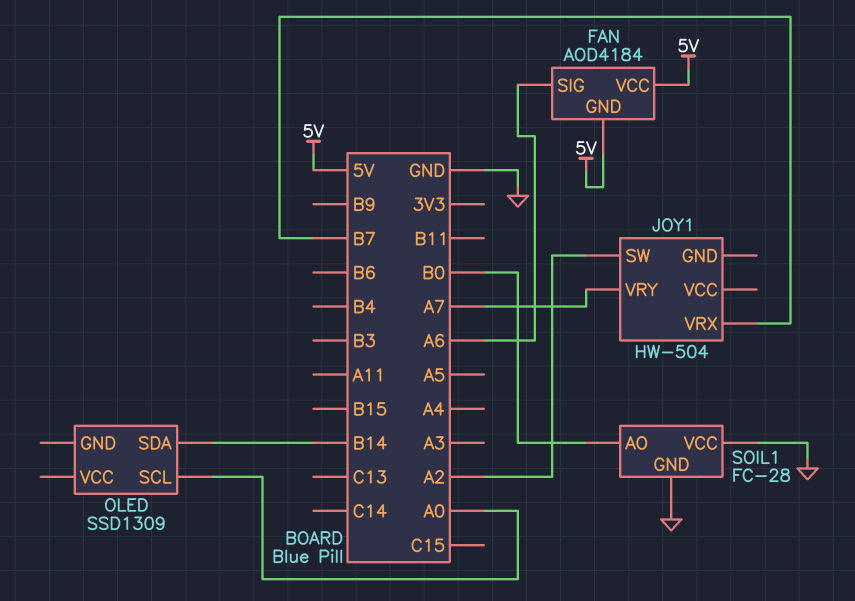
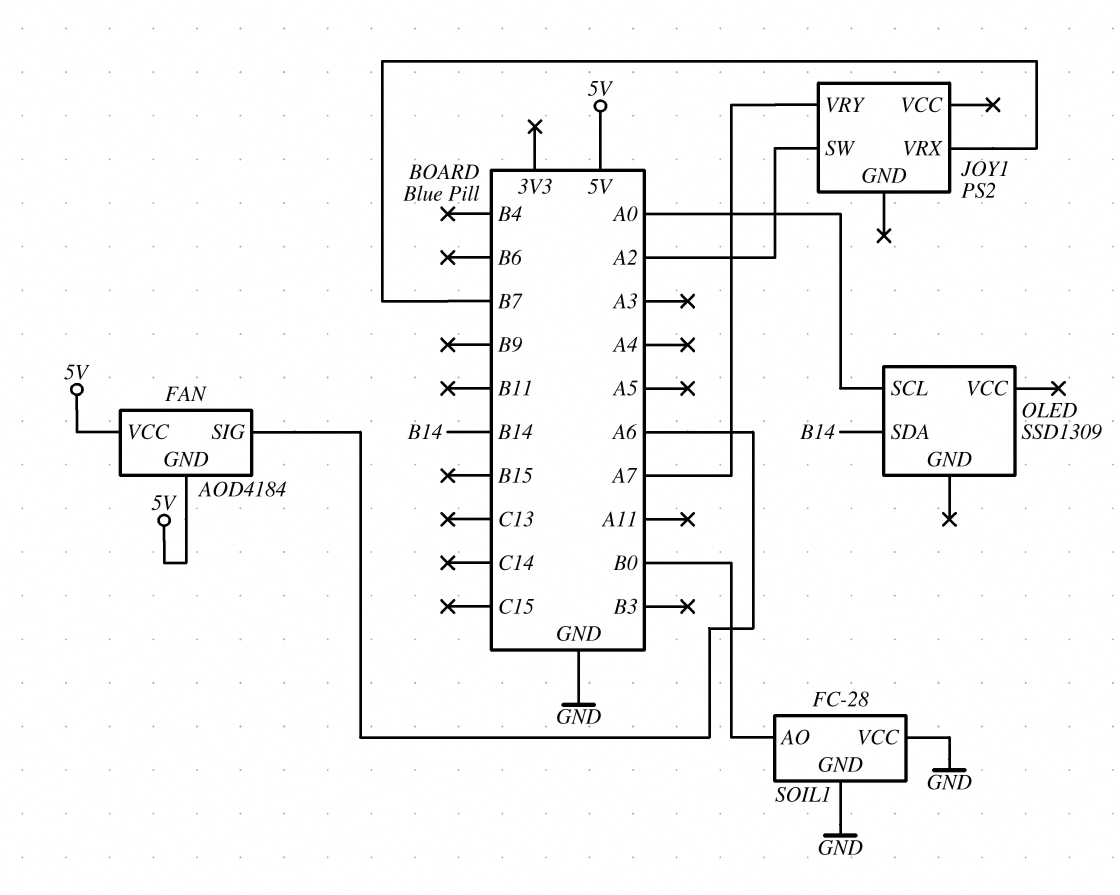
JOY1: HW-504 -> PS2

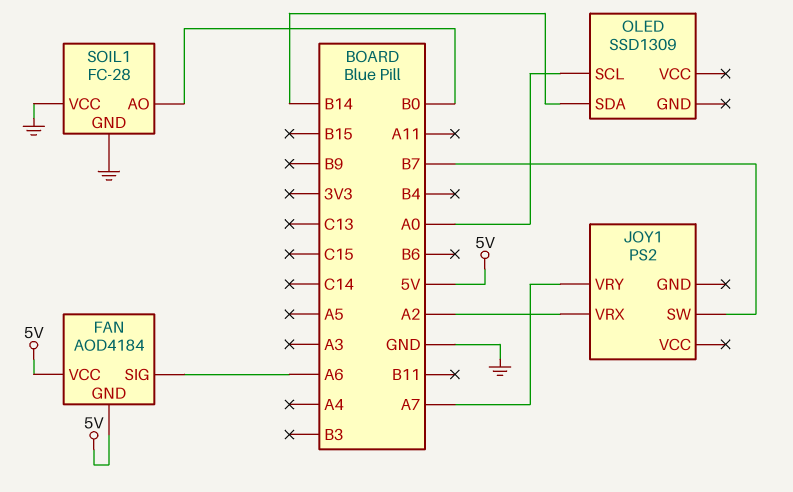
JOY1 pin SW: A2 -> B7
JOY1 pin VRX: B7 -> A2

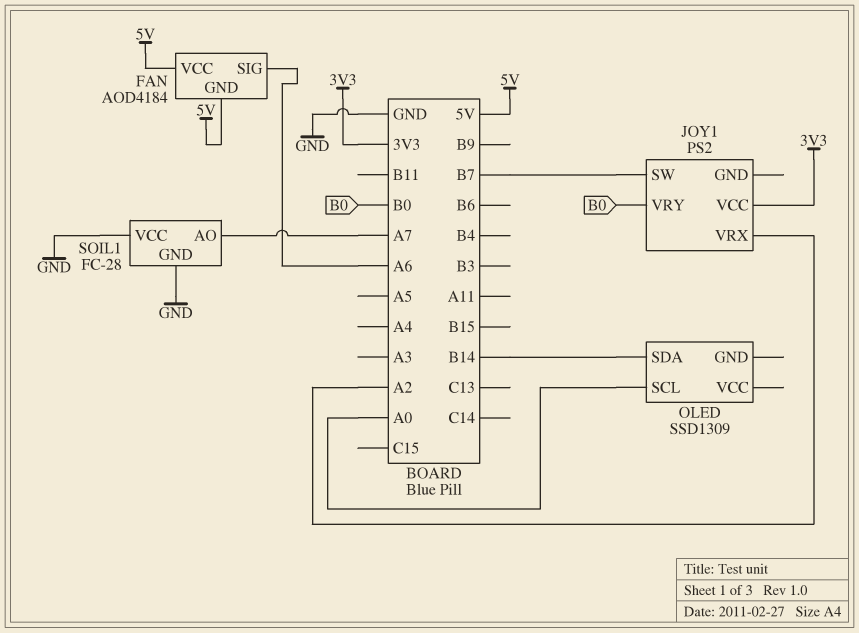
JOY1 pin VCC: none -> 3V3
JOY1 pin VRY: A7 -> B0
SOIL1 pin AO: B0 -> A7

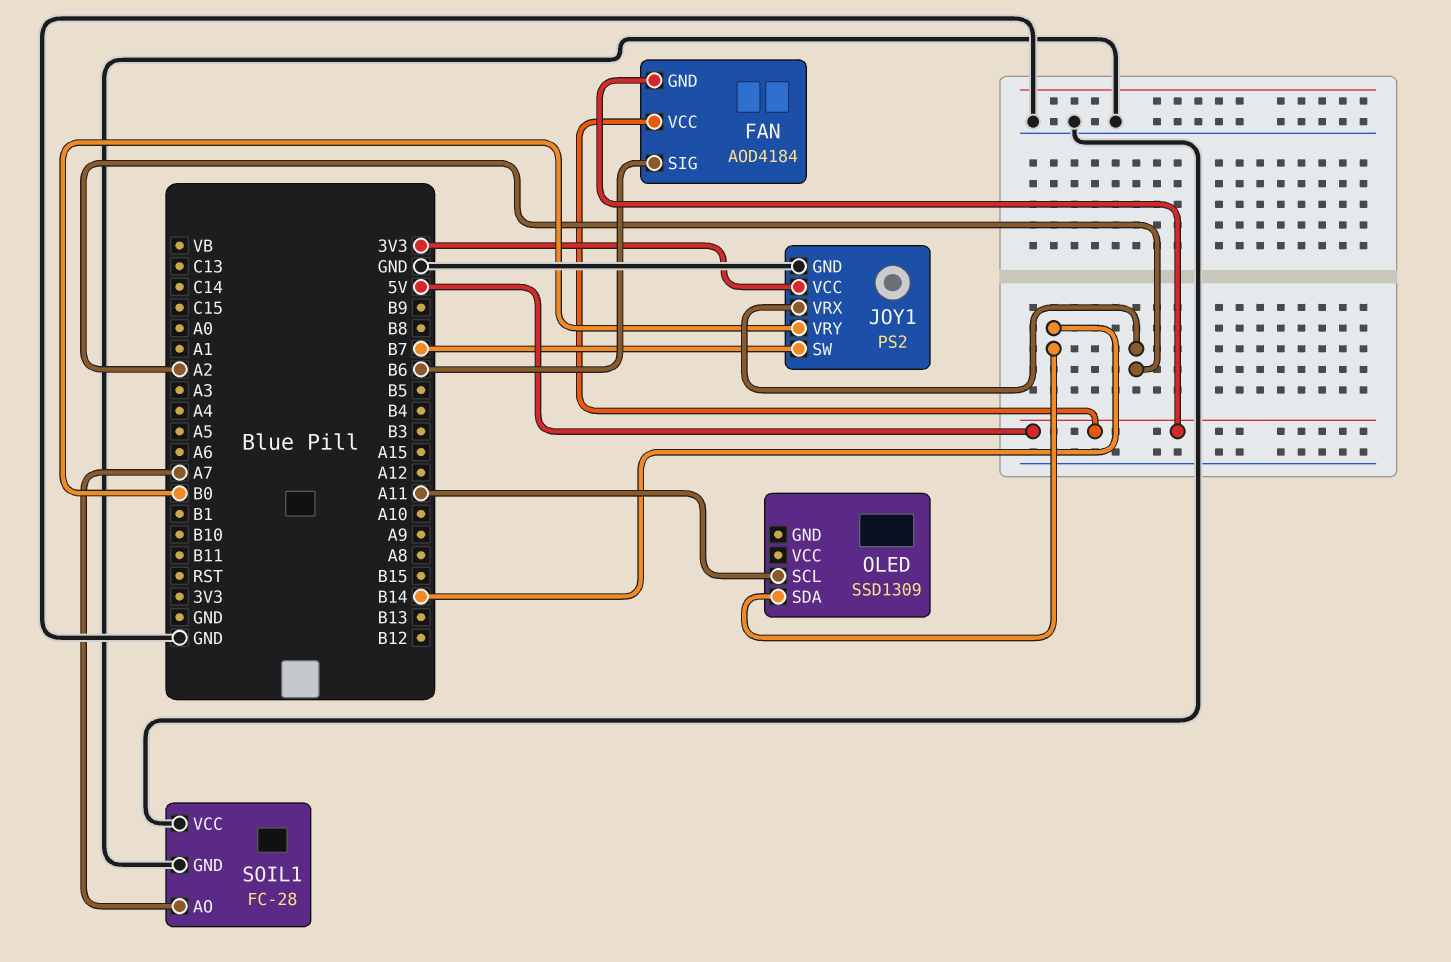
FAN pin SIG: A6 -> B6
JOY1 pin GND: none -> GND
OLED pin SCL: A0 -> A11

